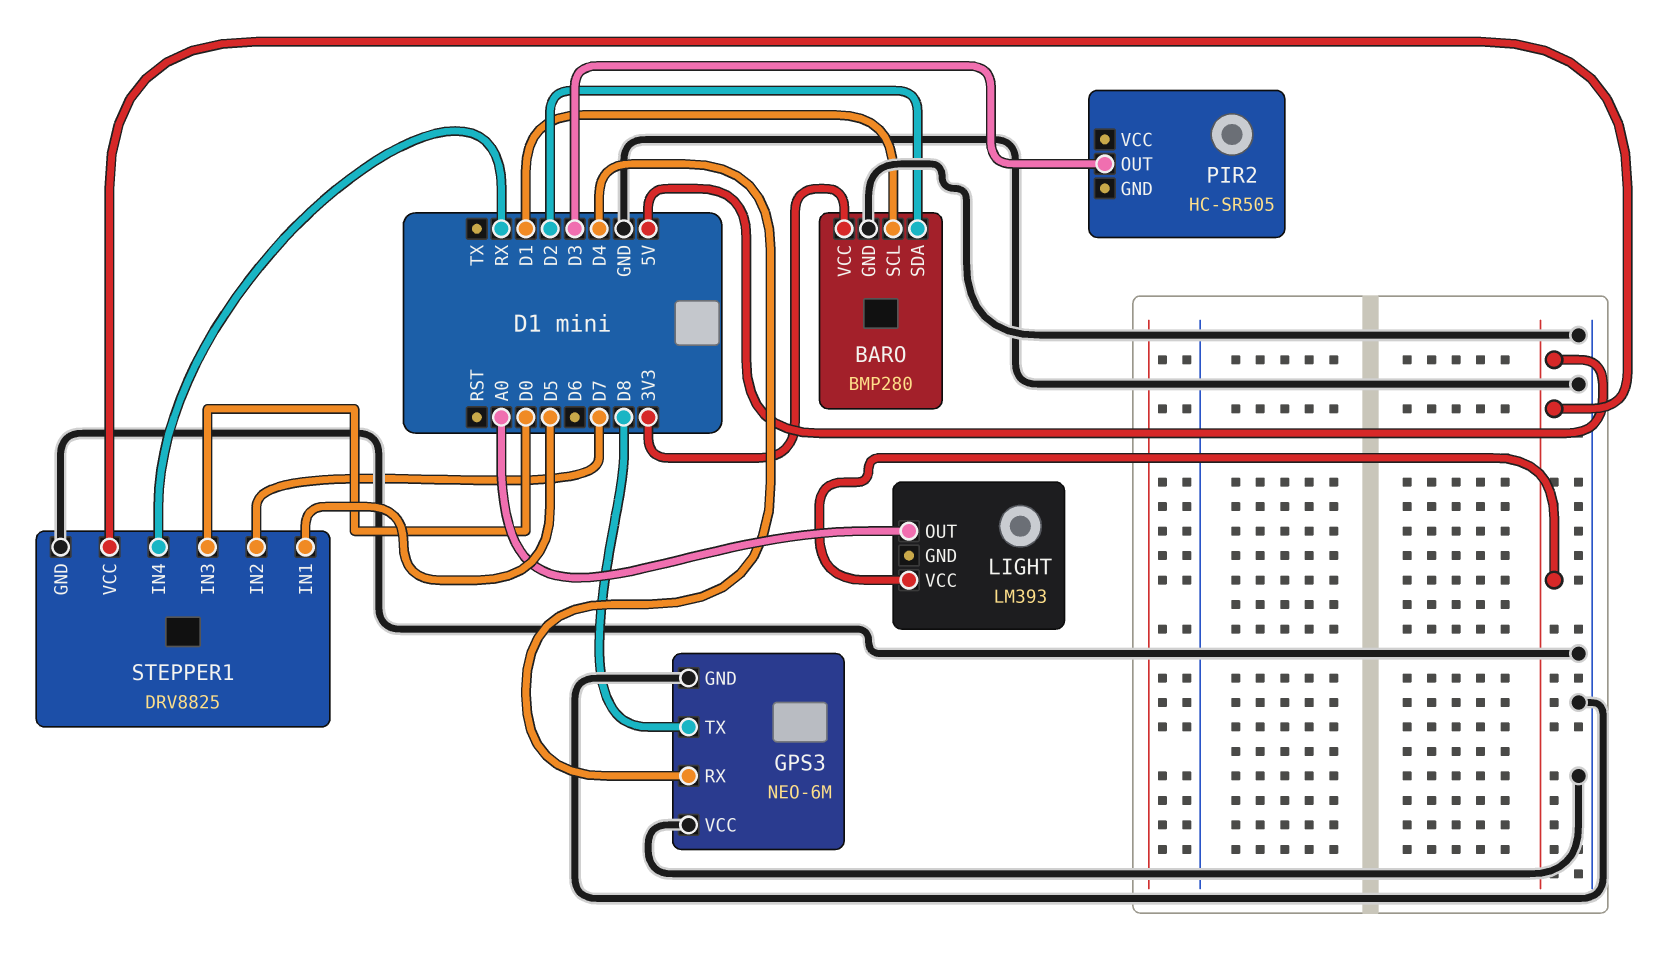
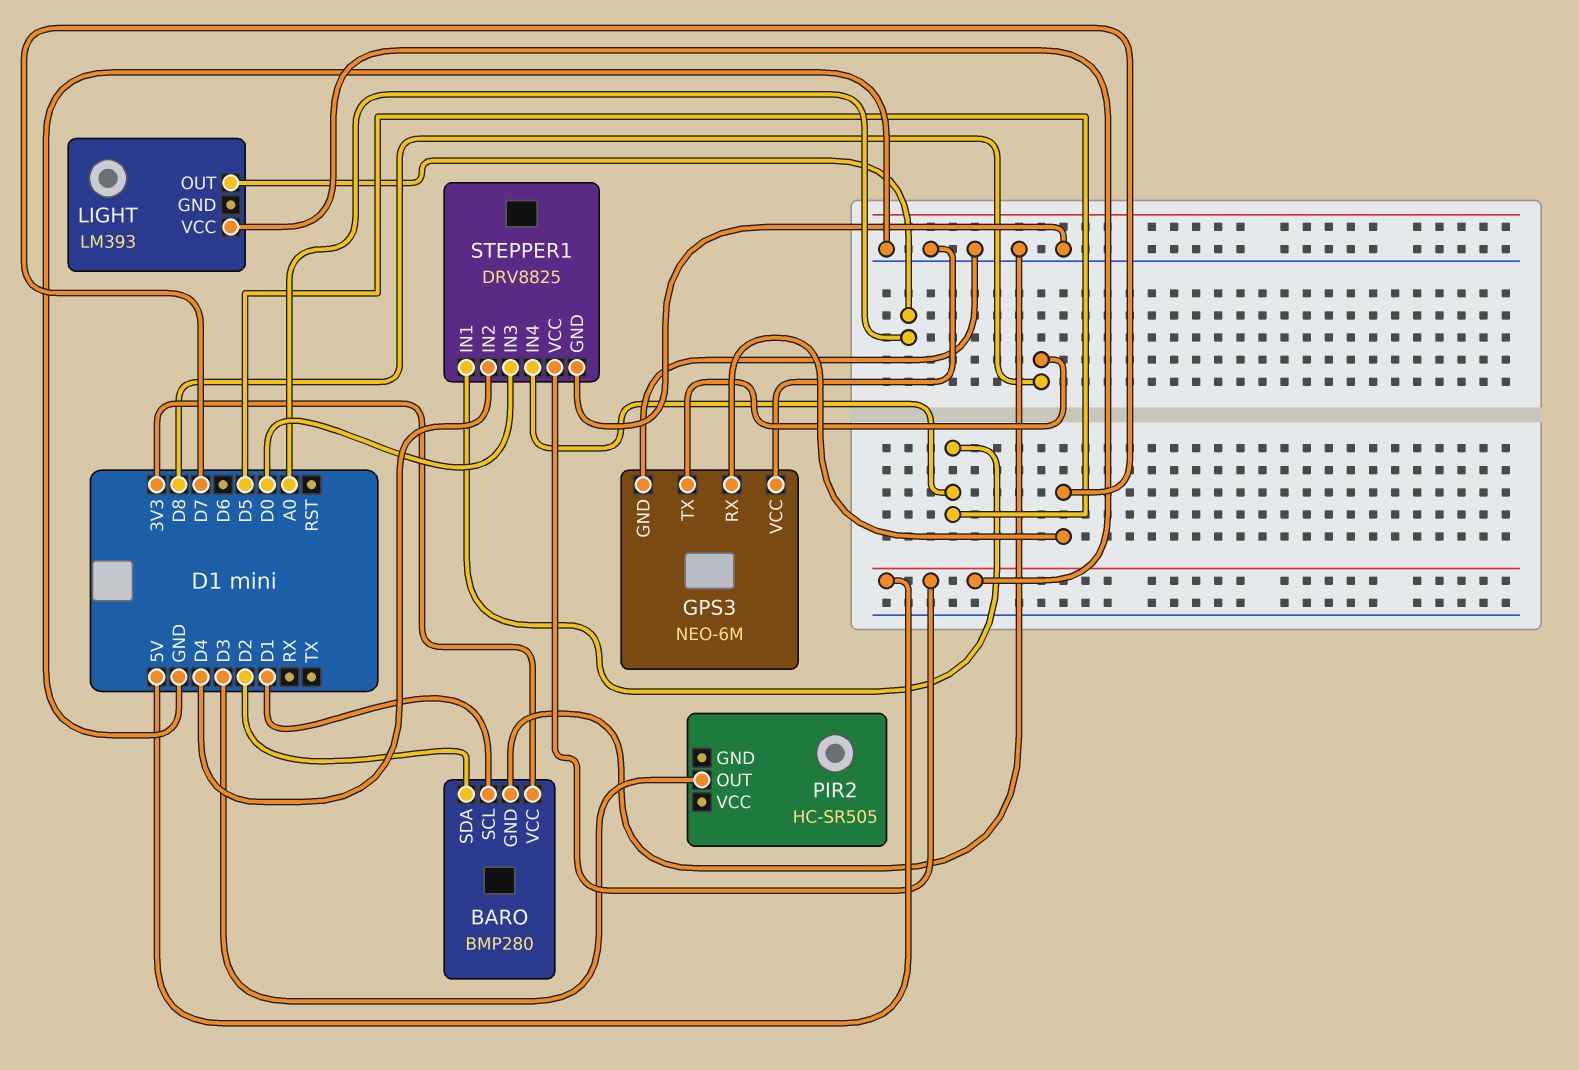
GPS3 pin RX: D4 -> D7
STEPPER1 pin IN2: D7 -> D4
STEPPER1 pin IN4: RX -> D5

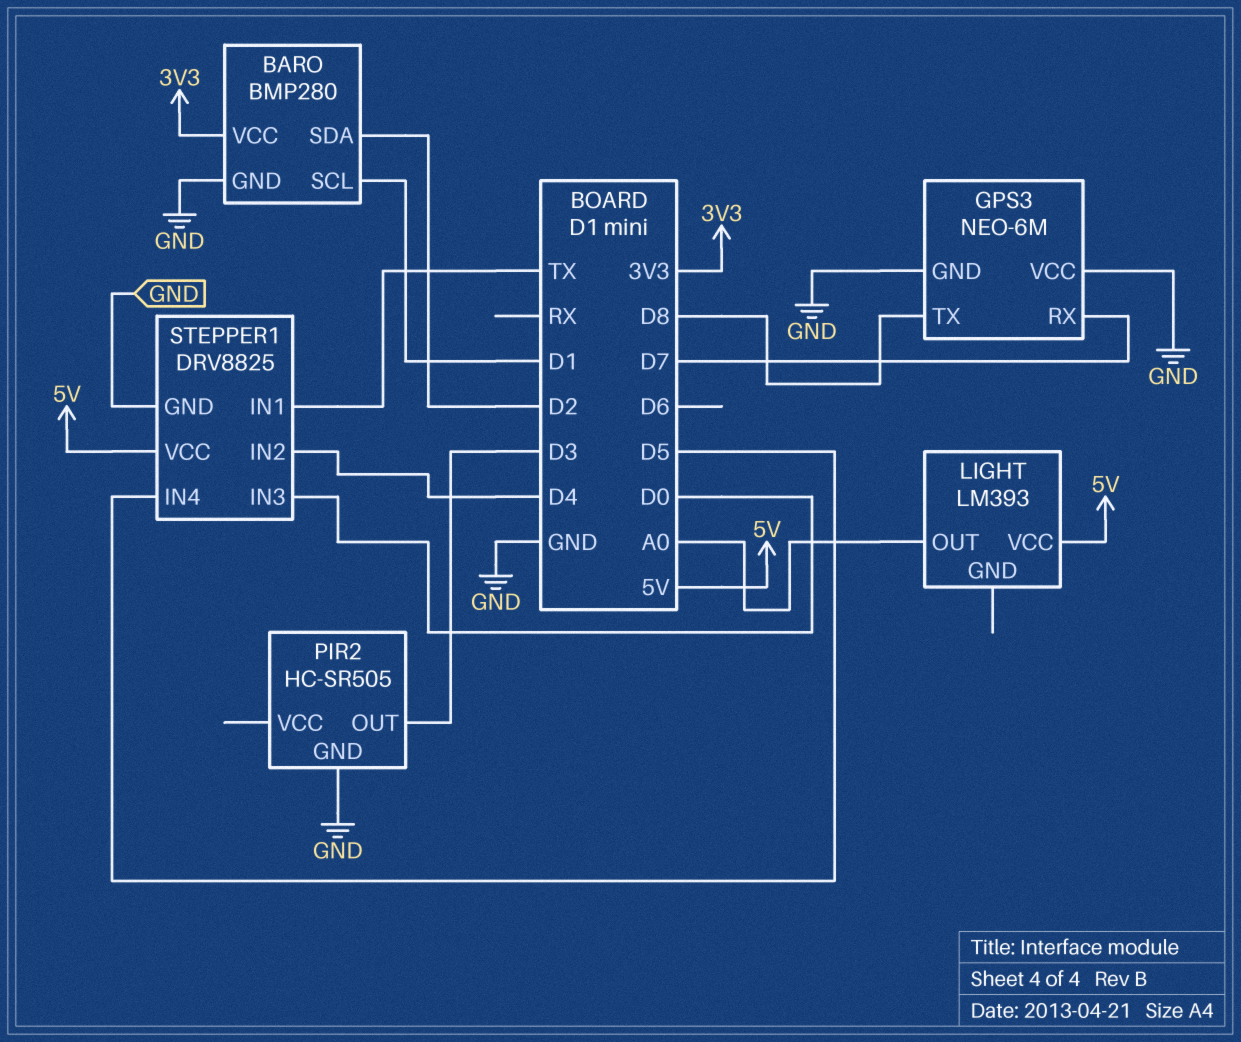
PIR2 pin GND: none -> GND
STEPPER1 pin IN1: D5 -> TX

